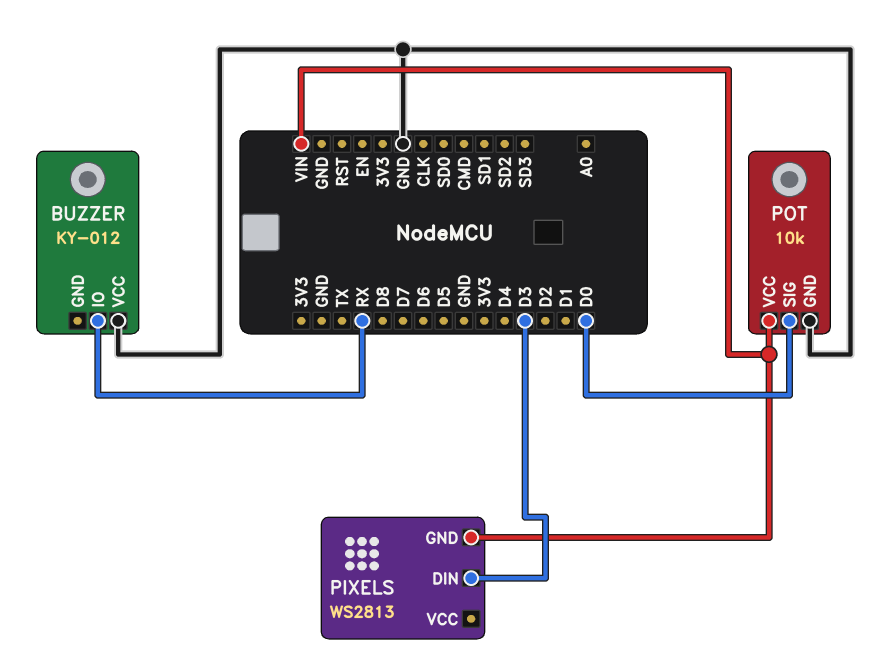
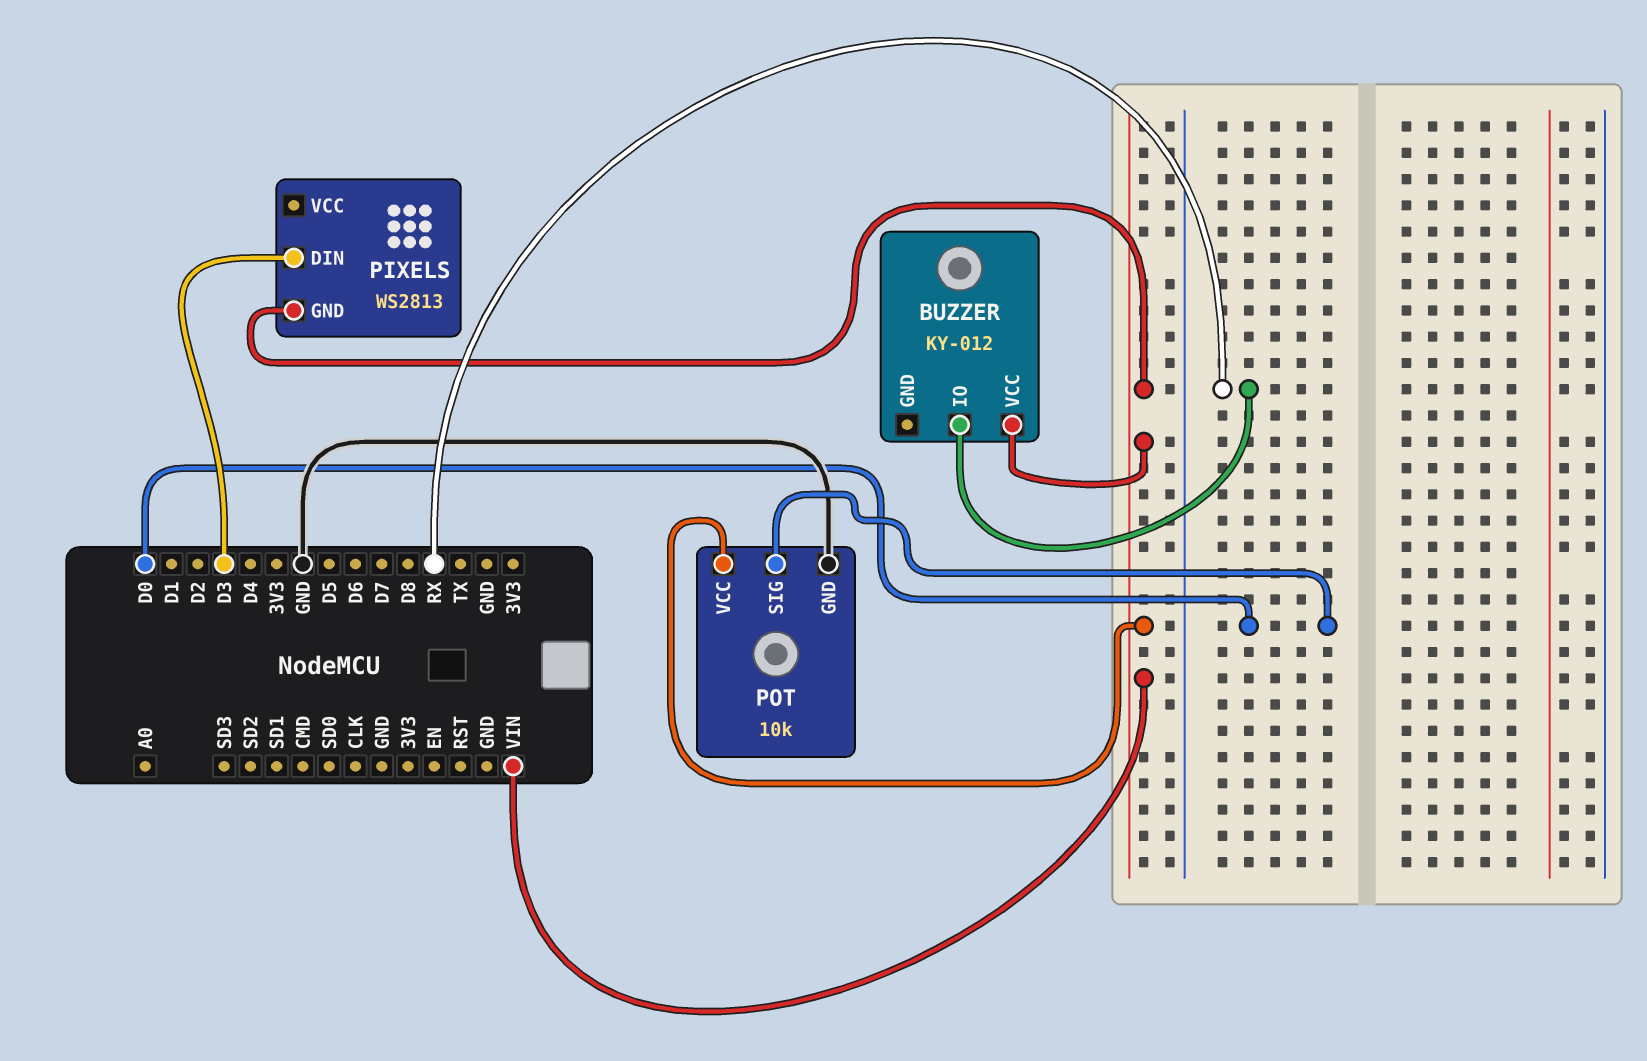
BUZZER pin VCC: GND -> VIN

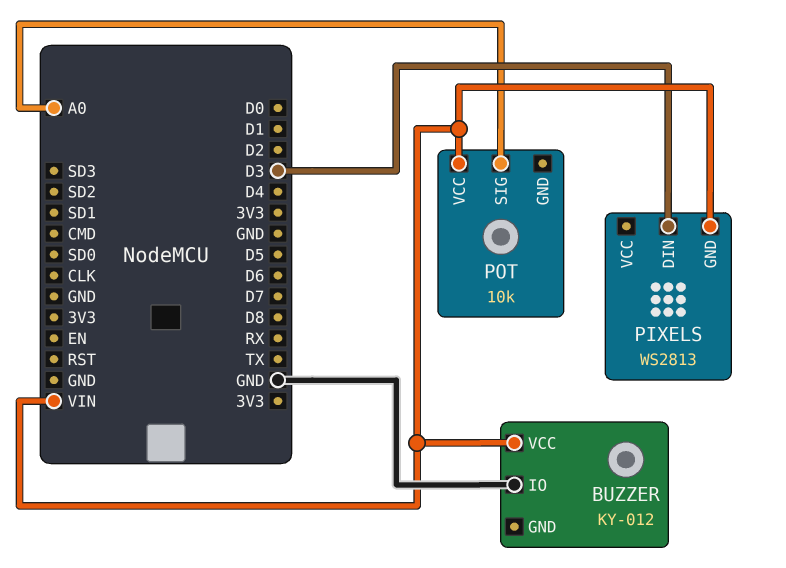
BUZZER pin IO: RX -> GND
POT pin GND: GND -> none
POT pin SIG: D0 -> A0

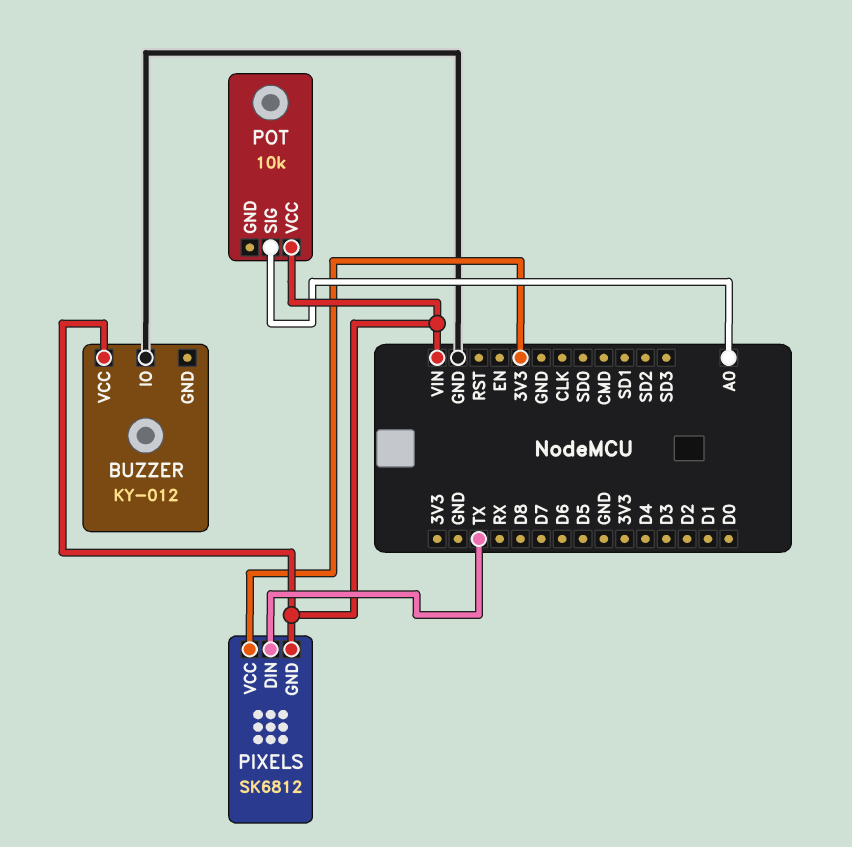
PIXELS: WS2813 -> SK6812
PIXELS pin DIN: D3 -> TX
PIXELS pin VCC: none -> 3V3

